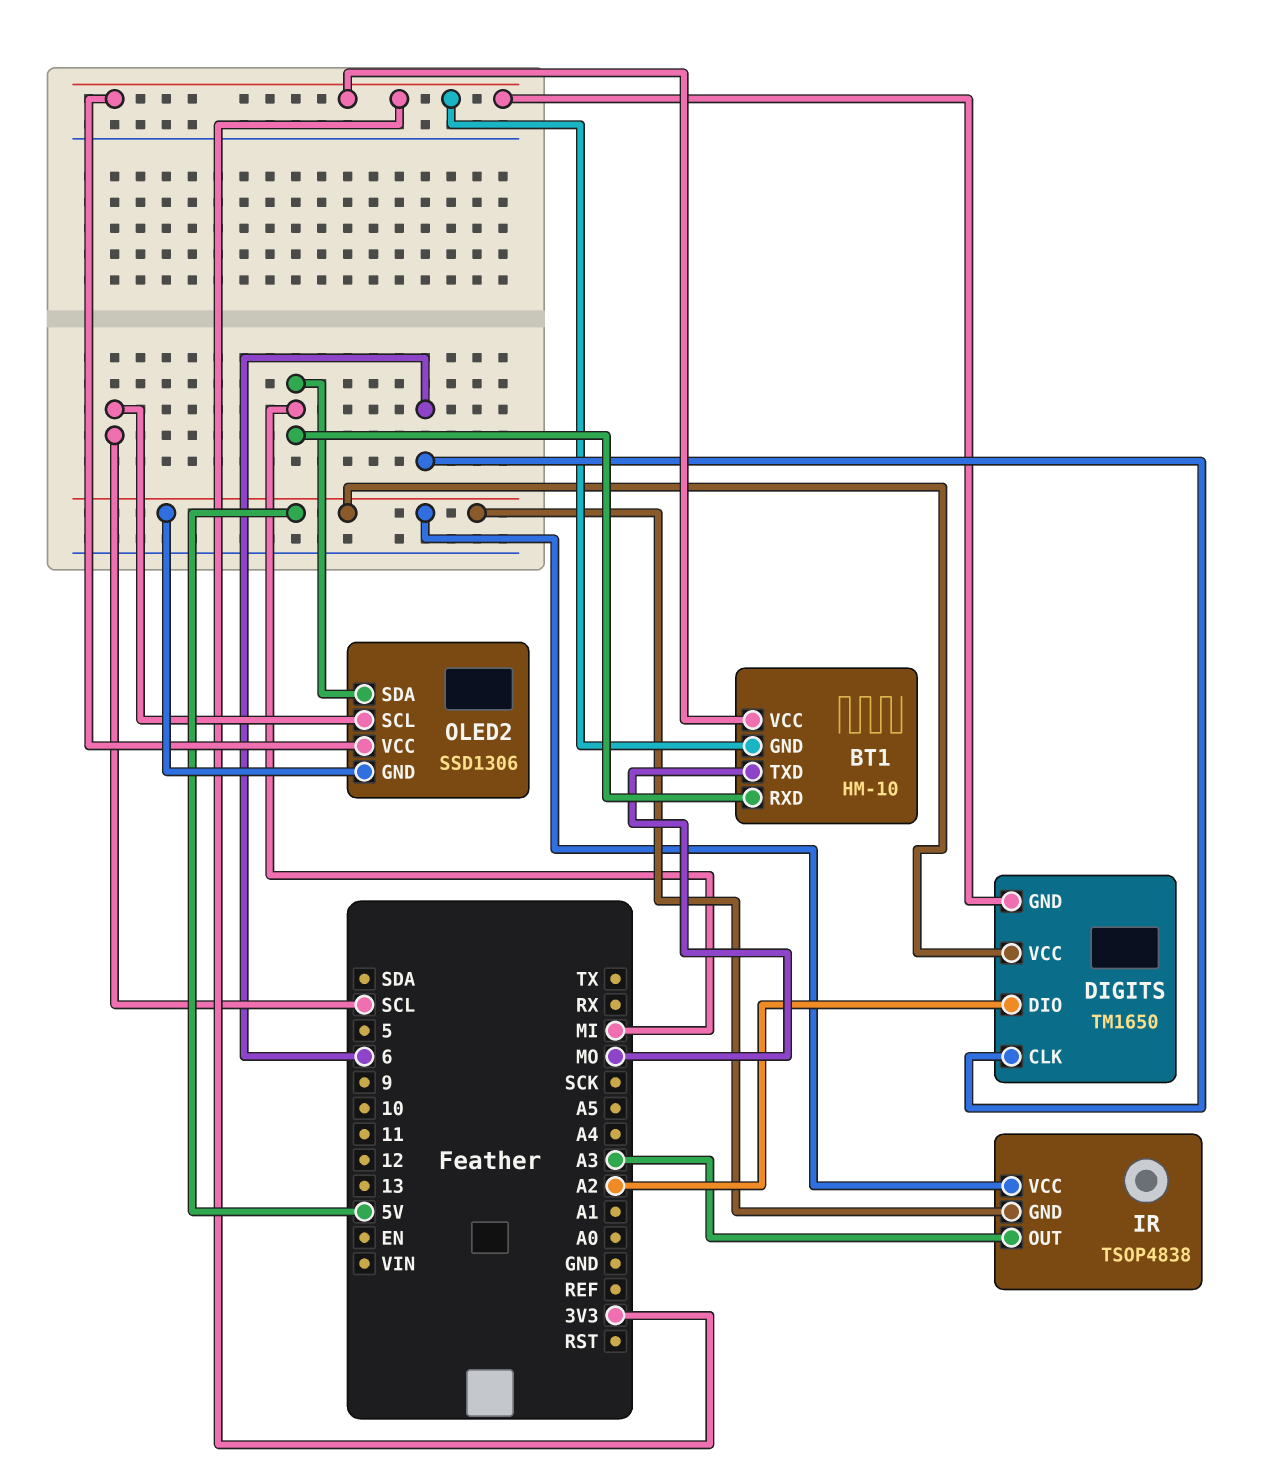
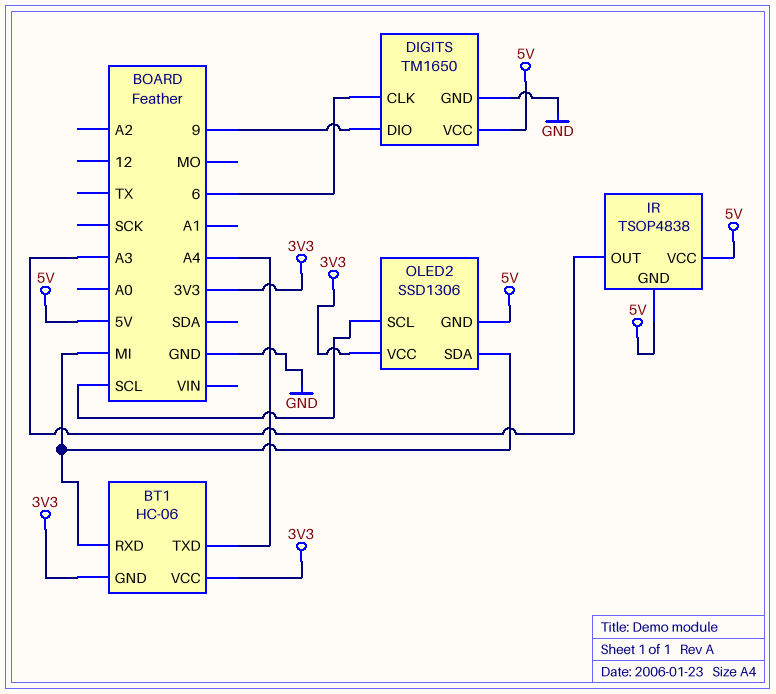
BT1: HM-10 -> HC-06
BT1 pin TXD: MO -> A4
DIGITS pin DIO: A2 -> 9
DIGITS pin GND: 3V3 -> GND

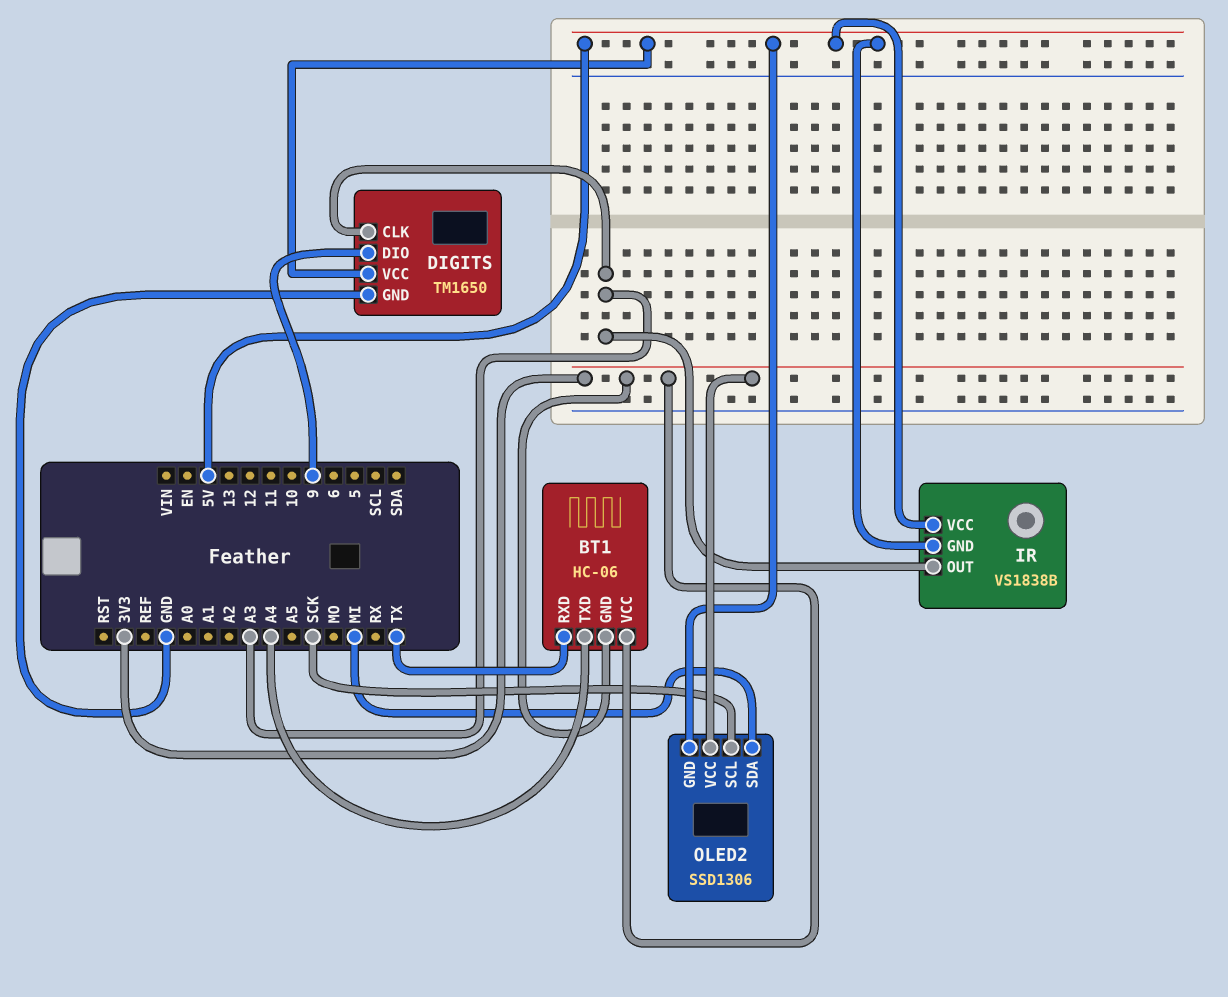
BT1 pin RXD: MI -> TX
DIGITS pin CLK: 6 -> A3
IR: TSOP4838 -> VS1838B
OLED2 pin SCL: SCL -> SCK

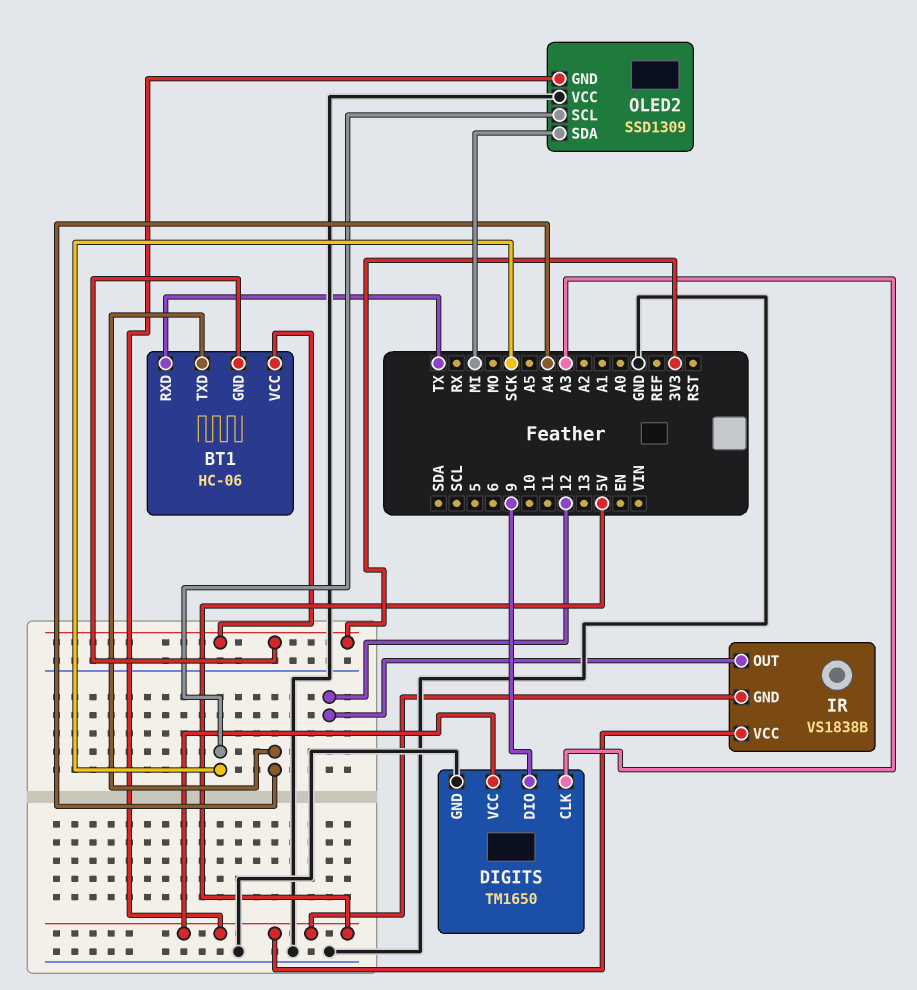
IR pin OUT: A3 -> 12
OLED2: SSD1306 -> SSD1309
OLED2 pin VCC: 3V3 -> GND

